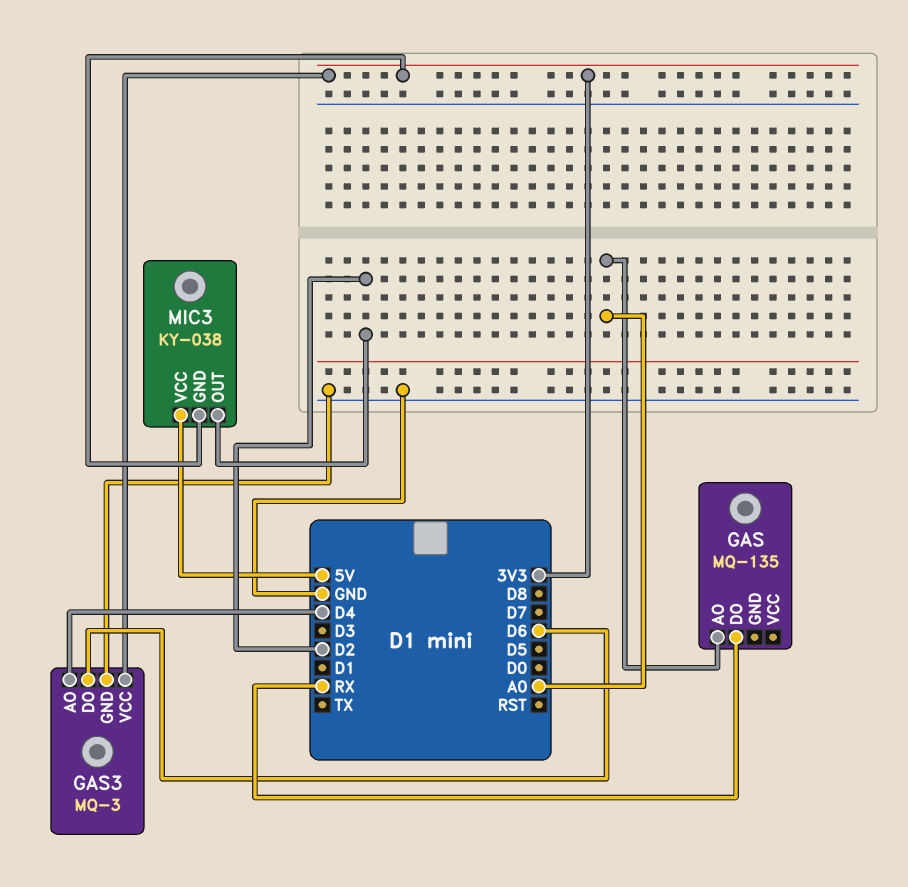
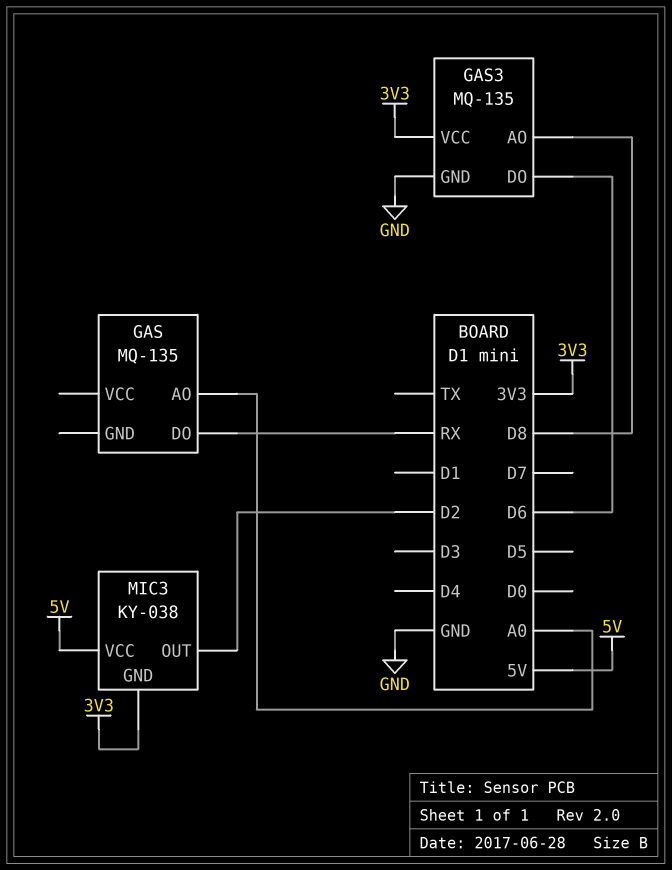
GAS3: MQ-3 -> MQ-135
GAS3 pin AO: D4 -> D8

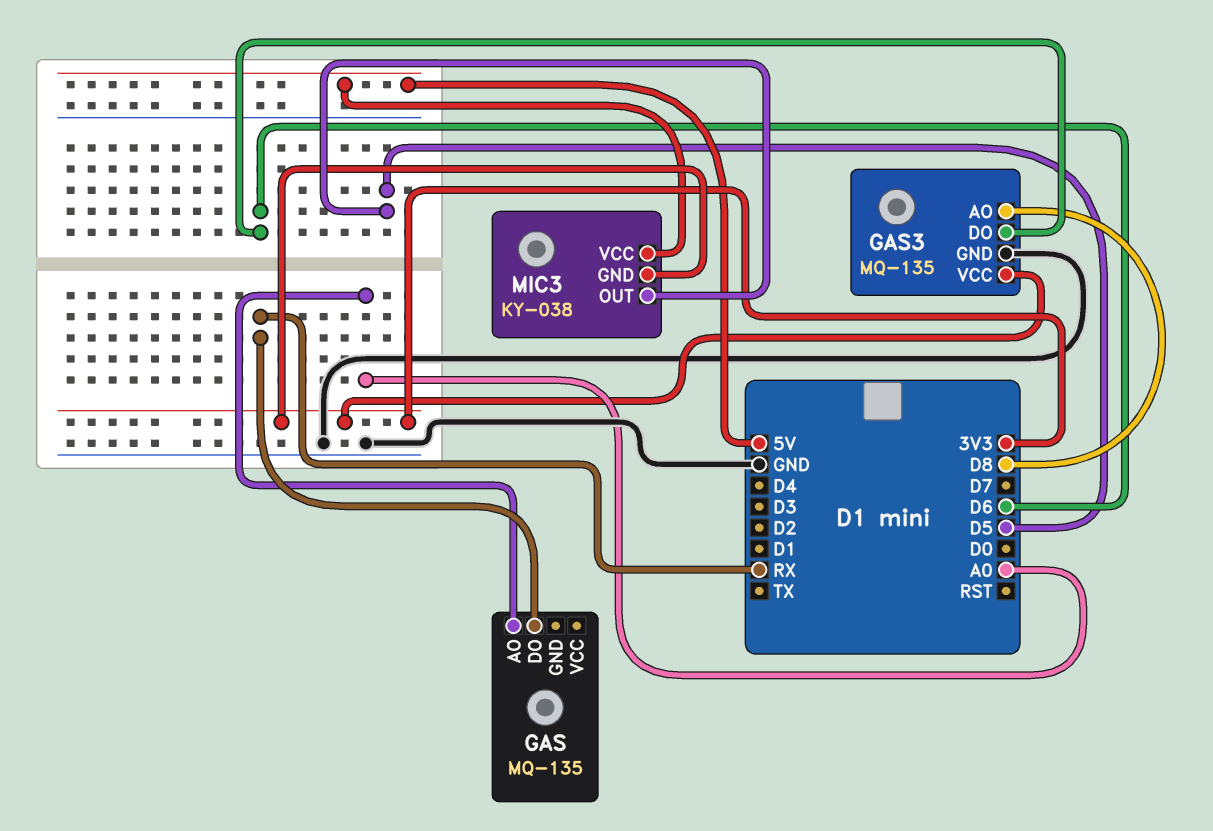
MIC3 pin OUT: D2 -> D5

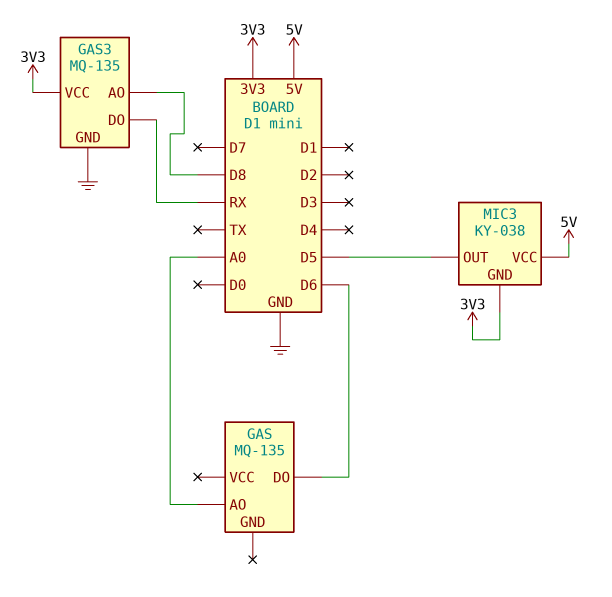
GAS pin DO: RX -> D6
GAS3 pin DO: D6 -> RX

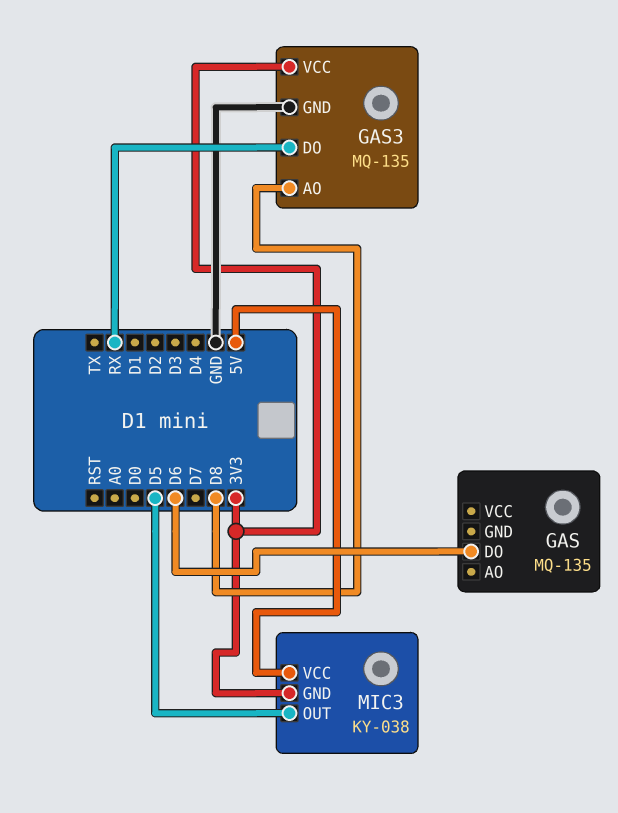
GAS pin AO: A0 -> none

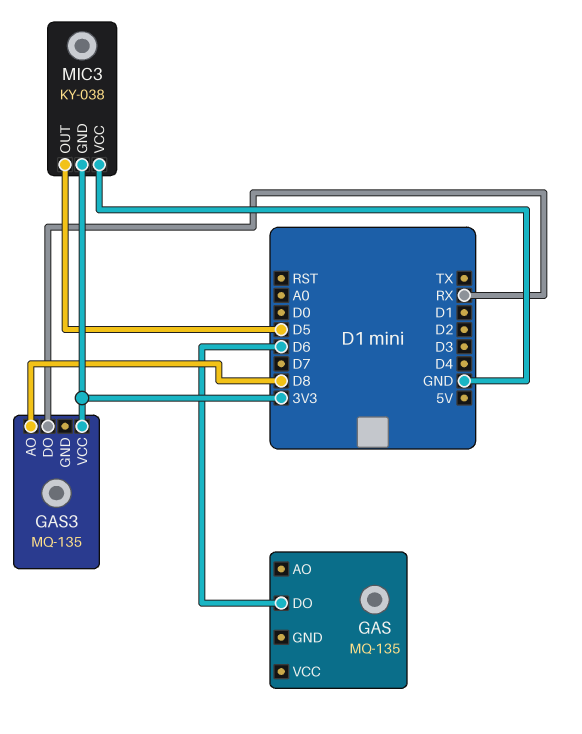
GAS3 pin GND: GND -> none
MIC3 pin VCC: 5V -> GND

